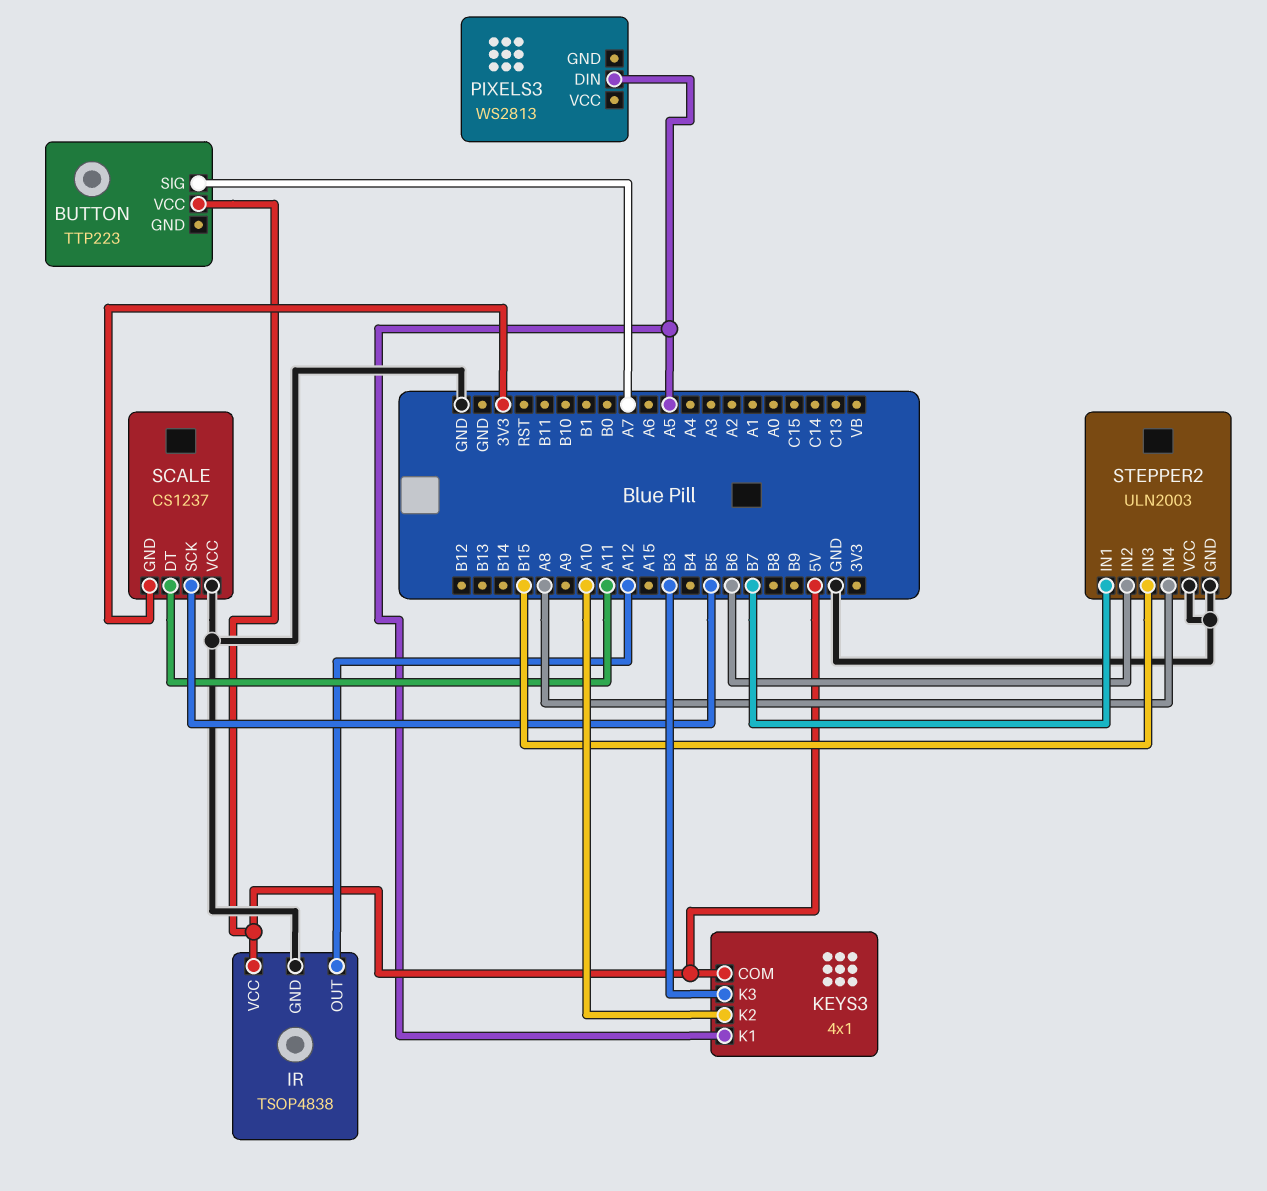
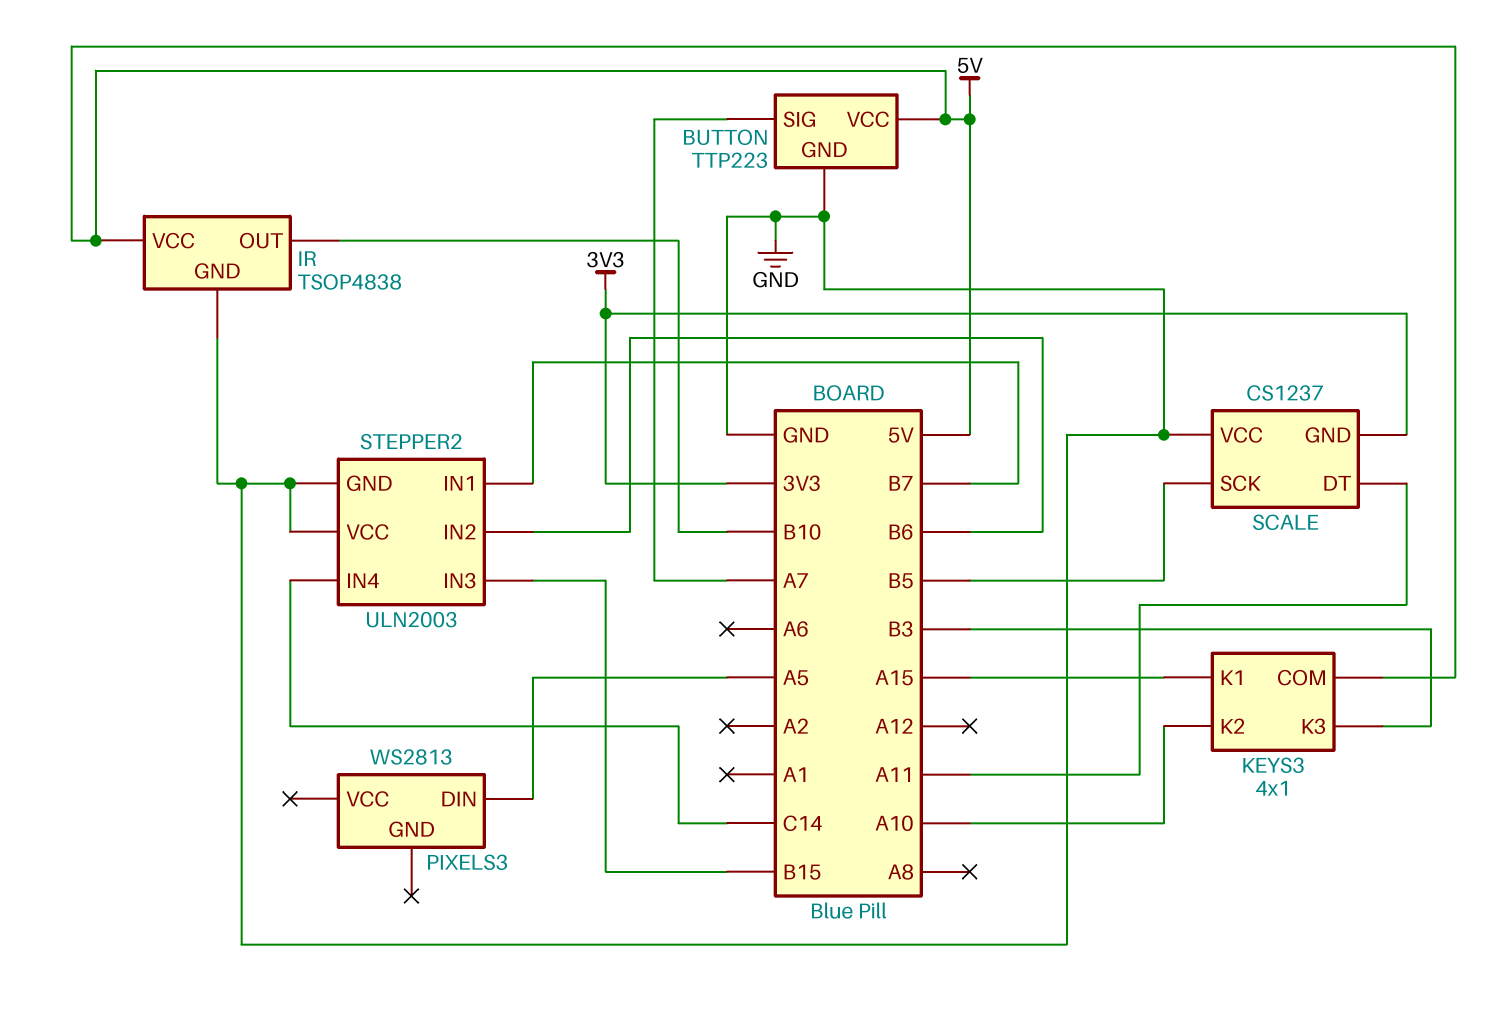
BUTTON pin GND: none -> GND
IR pin OUT: A12 -> B10
KEYS3 pin K1: A5 -> A15
STEPPER2 pin IN4: A8 -> C14

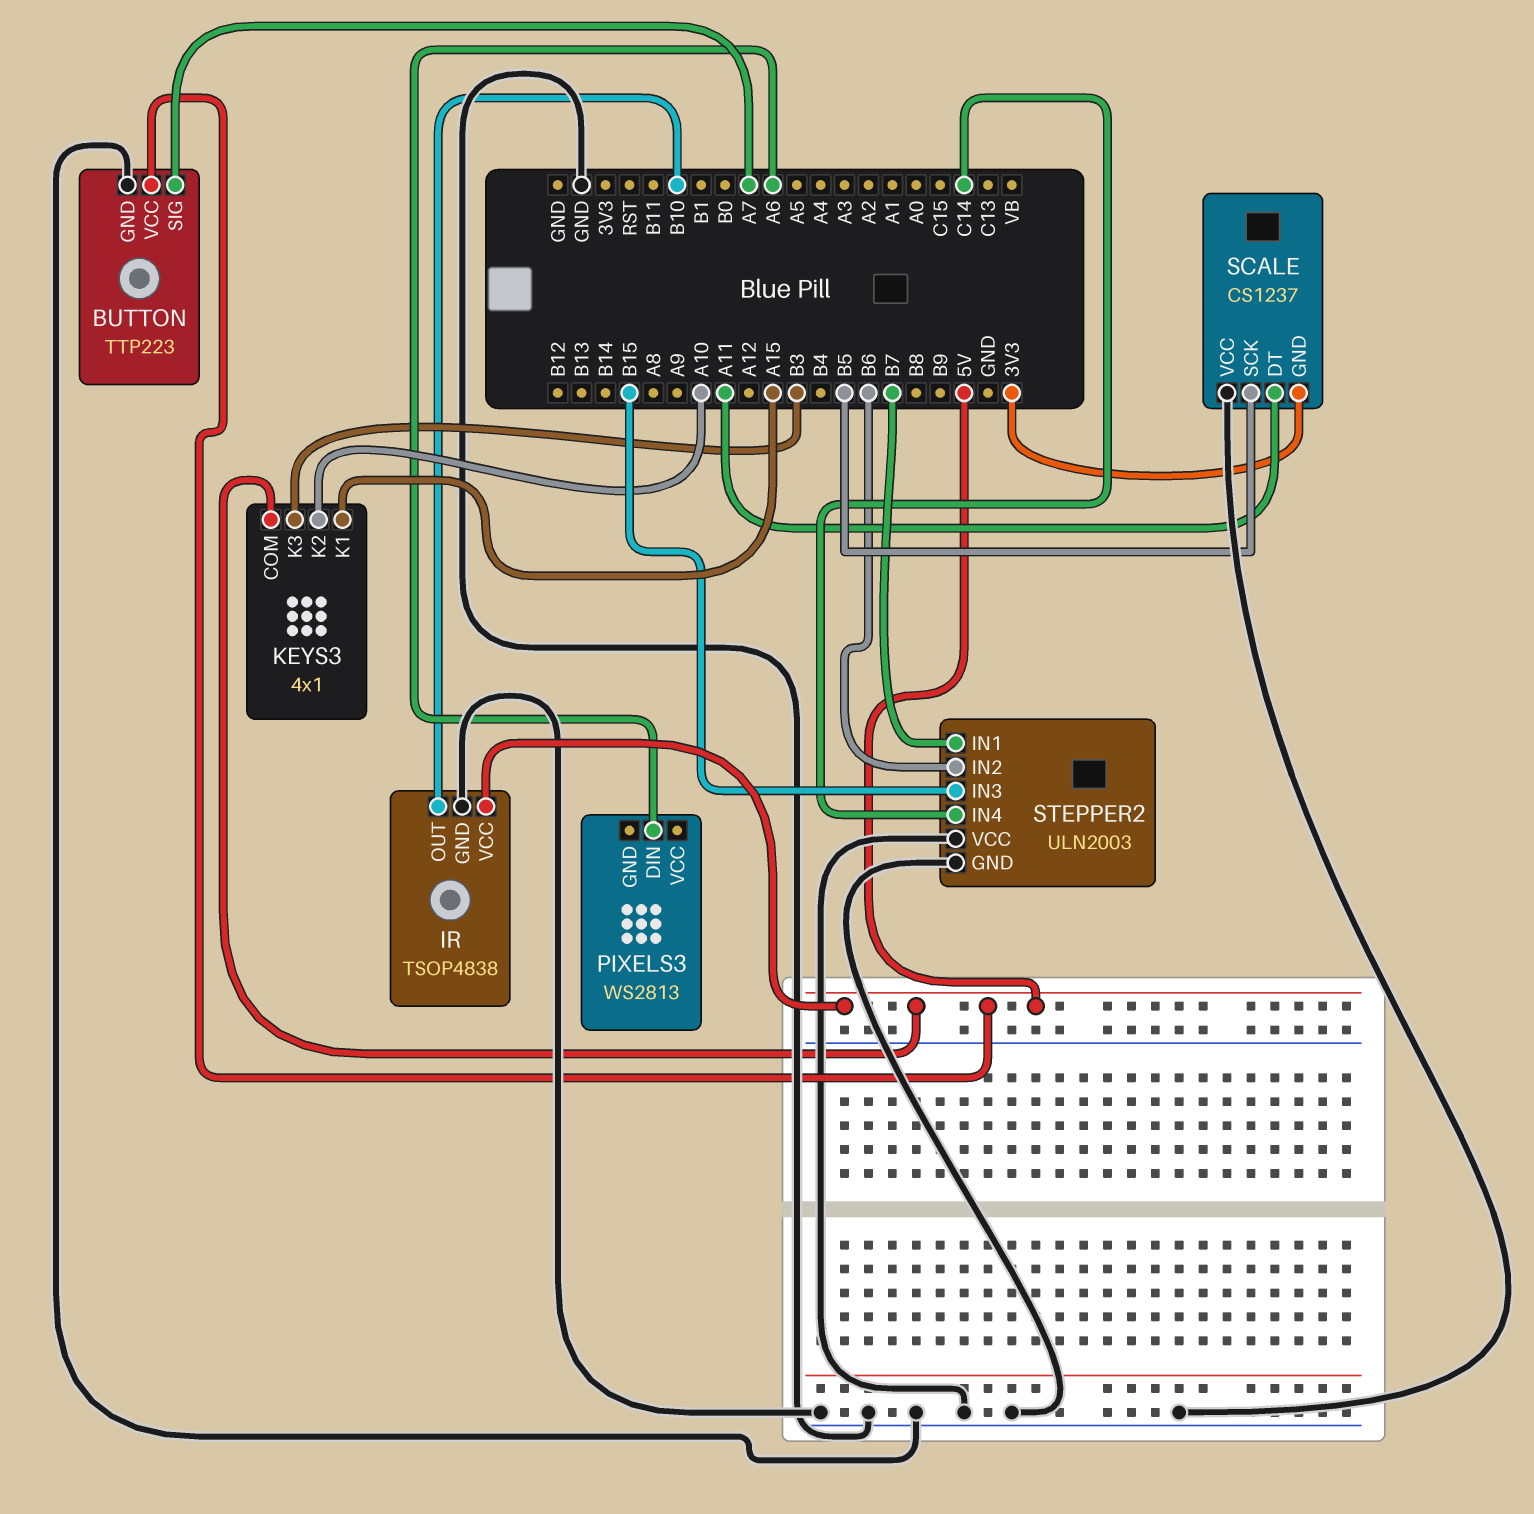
PIXELS3 pin DIN: A5 -> A6

